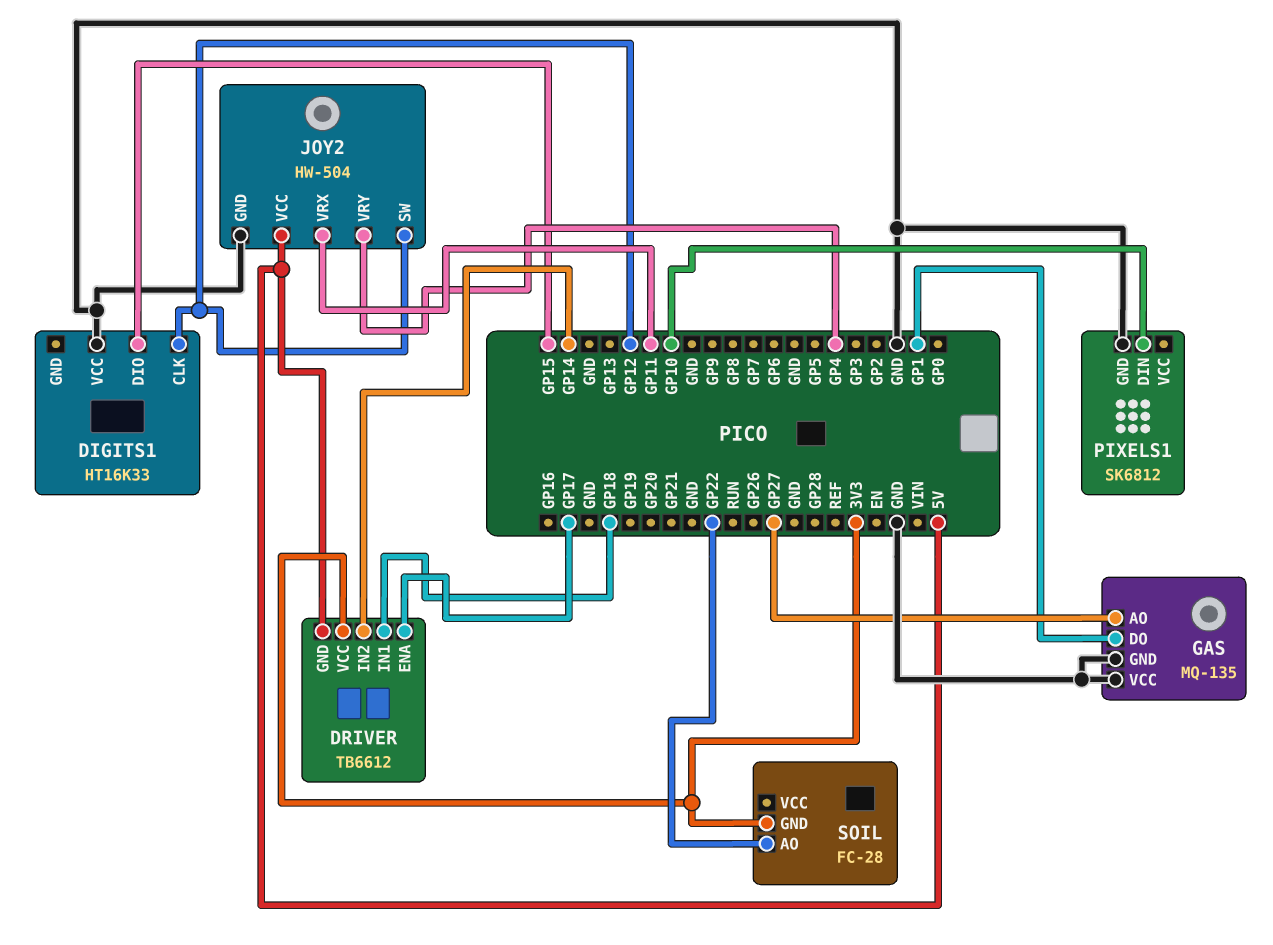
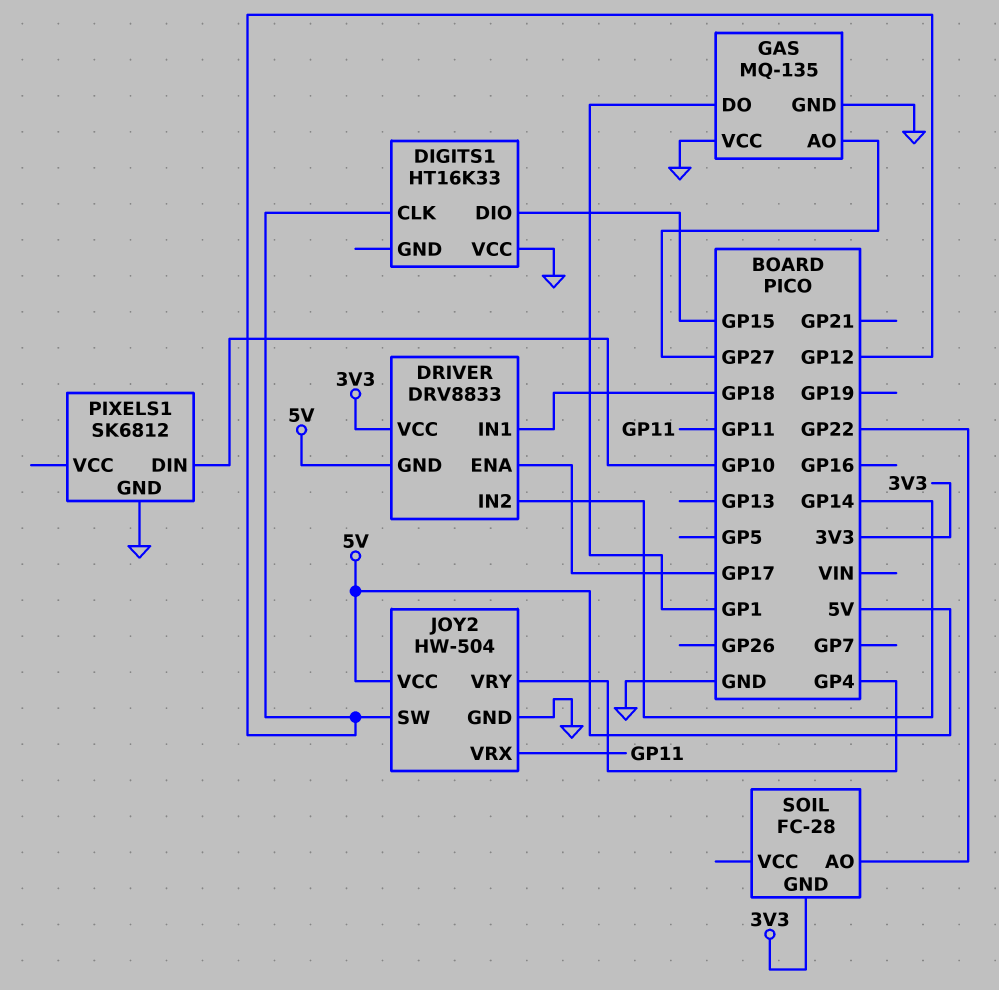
DRIVER: TB6612 -> DRV8833

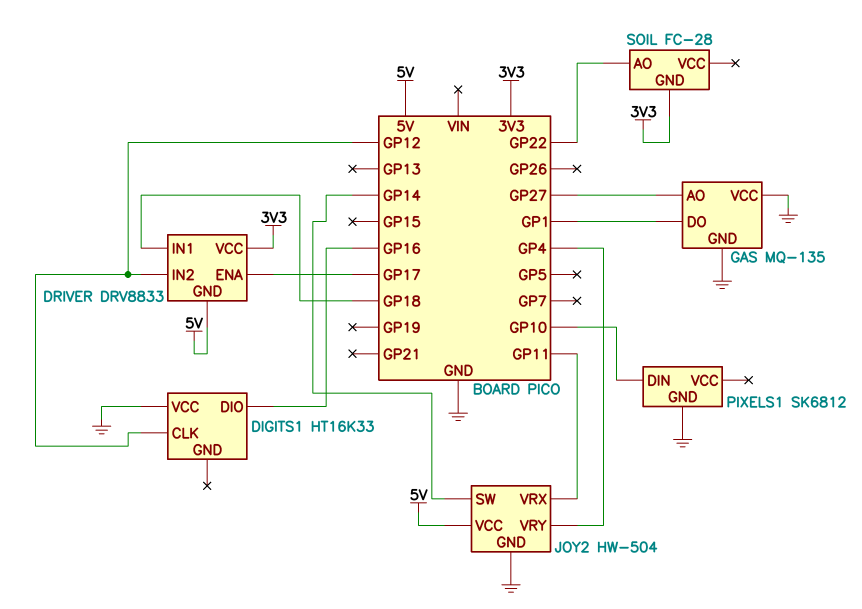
DIGITS1 pin DIO: GP15 -> GP16
DRIVER pin IN2: GP14 -> GP12
JOY2 pin SW: GP12 -> GP14

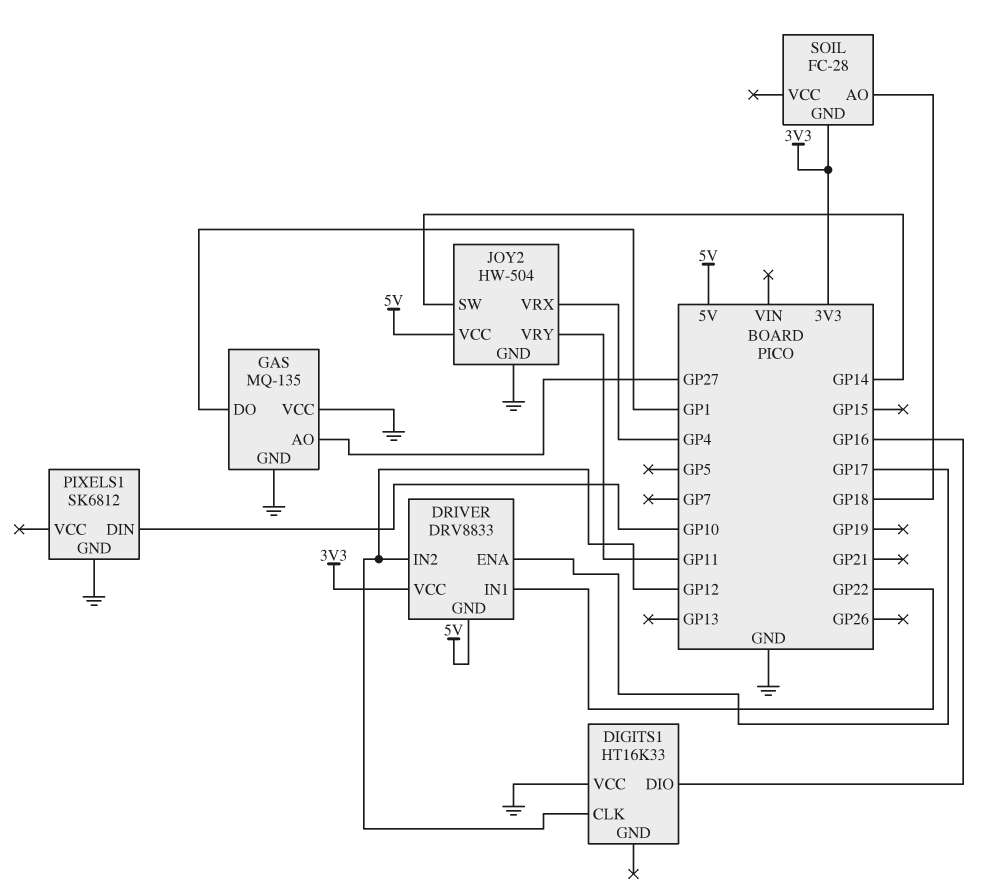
DRIVER pin IN1: GP18 -> GP22
JOY2 pin VRX: GP11 -> GP4
JOY2 pin VRY: GP4 -> GP11
SOIL pin AO: GP22 -> GP18

